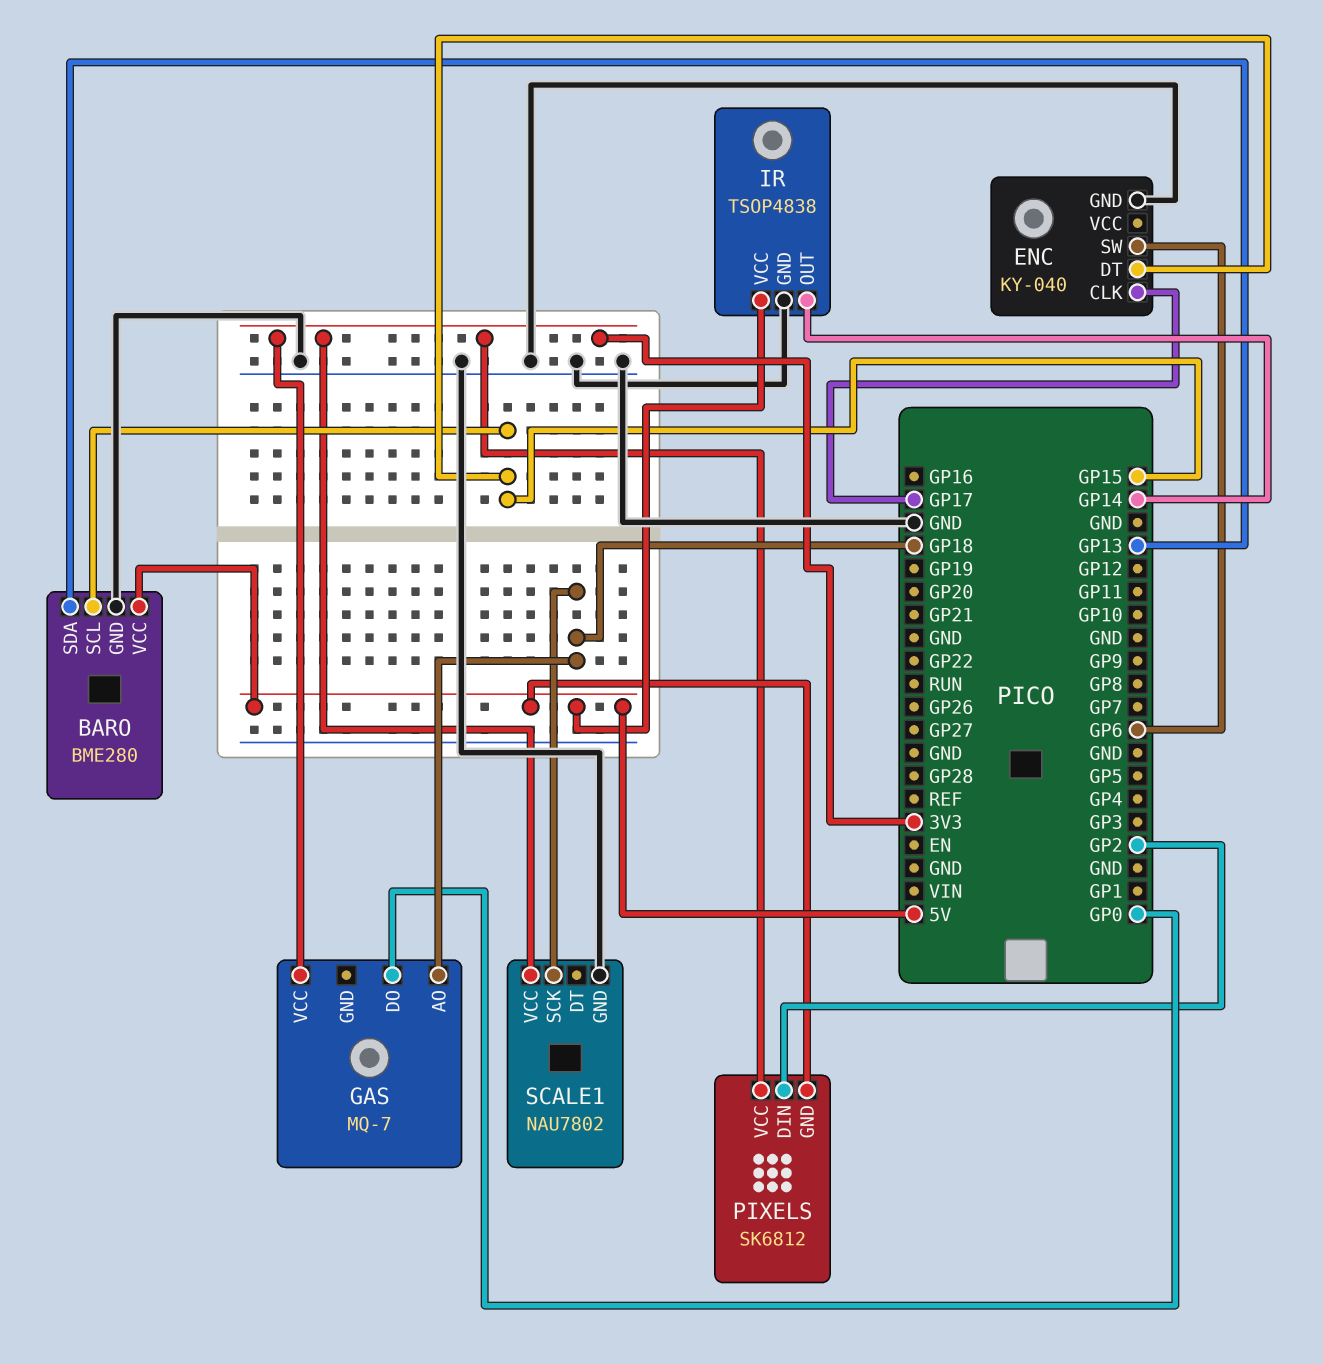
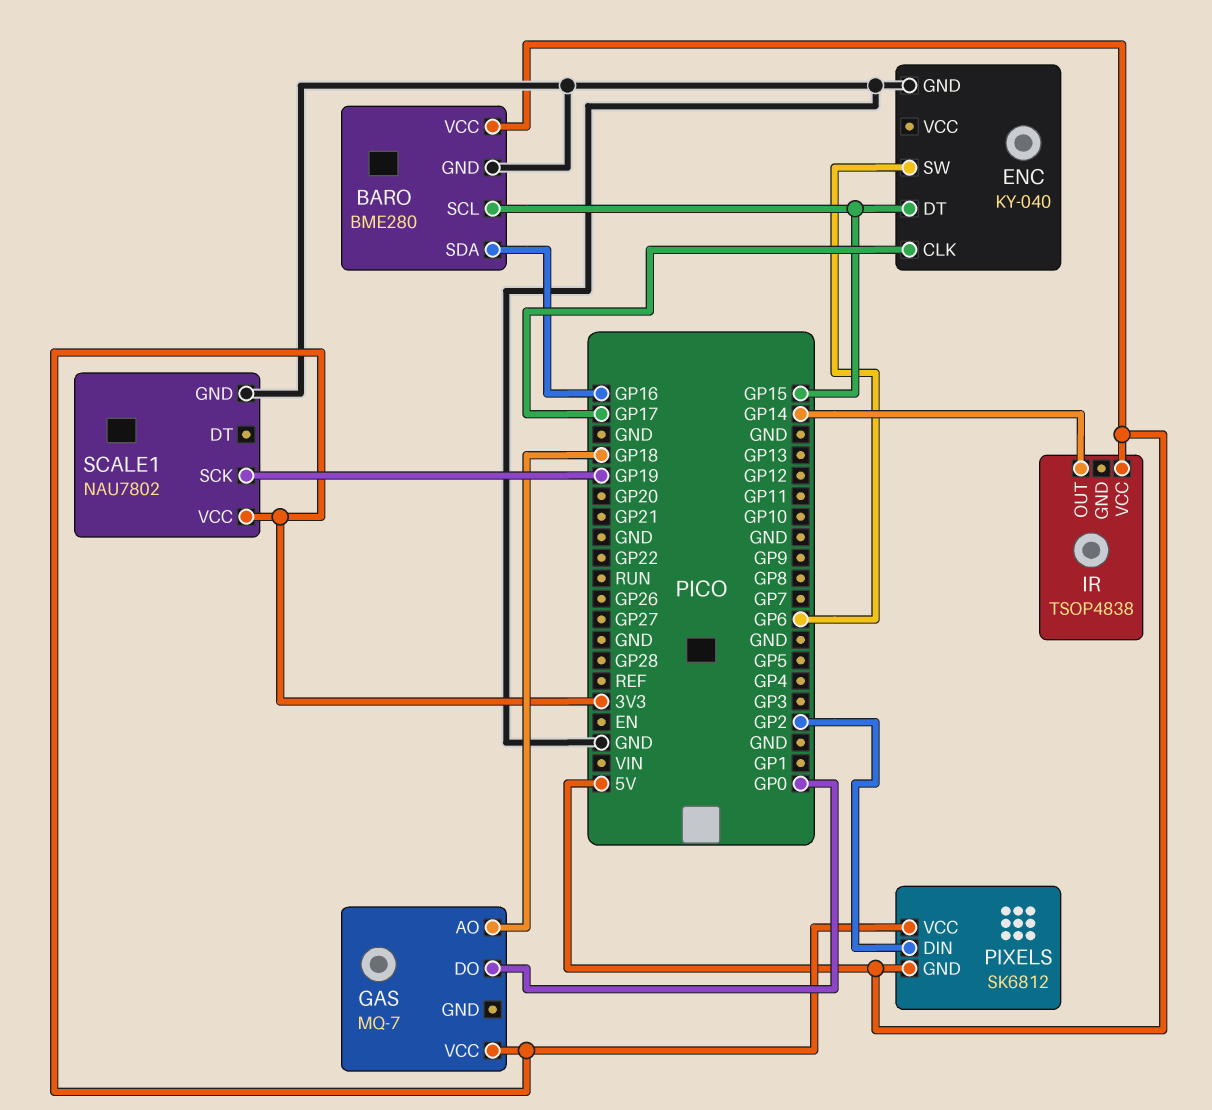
BARO pin SDA: GP13 -> GP16
IR pin GND: GND -> none
SCALE1 pin SCK: GP18 -> GP19

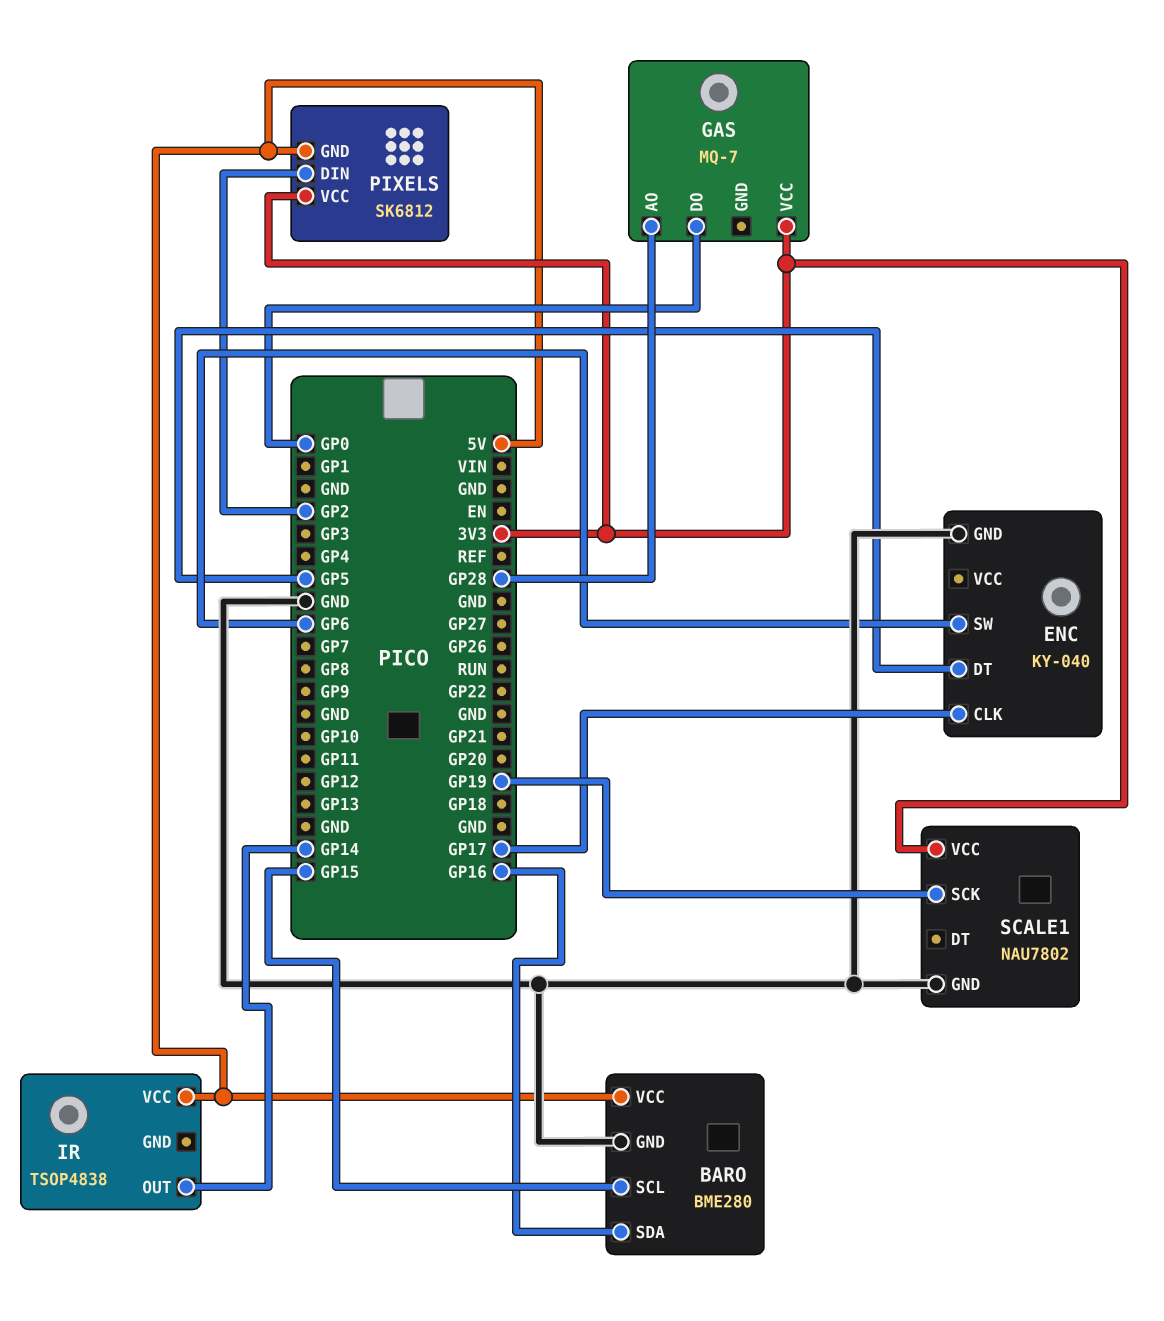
ENC pin DT: GP15 -> GP5
GAS pin AO: GP18 -> GP28

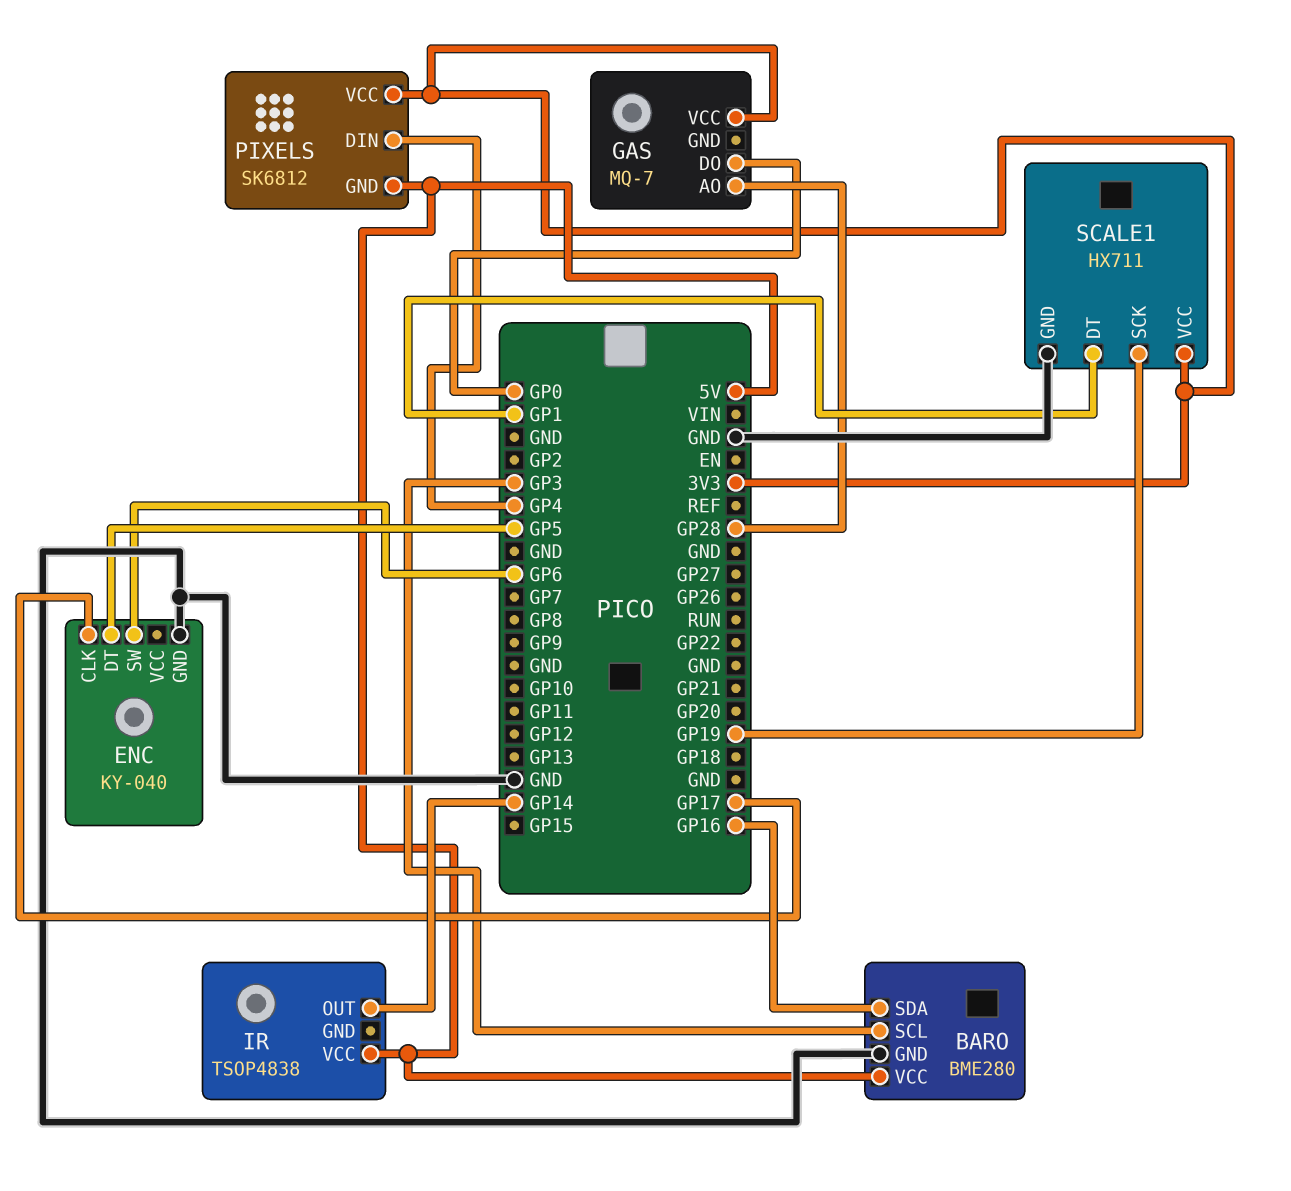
BARO pin SCL: GP15 -> GP3
PIXELS pin DIN: GP2 -> GP4
SCALE1: NAU7802 -> HX711
SCALE1 pin DT: none -> GP1

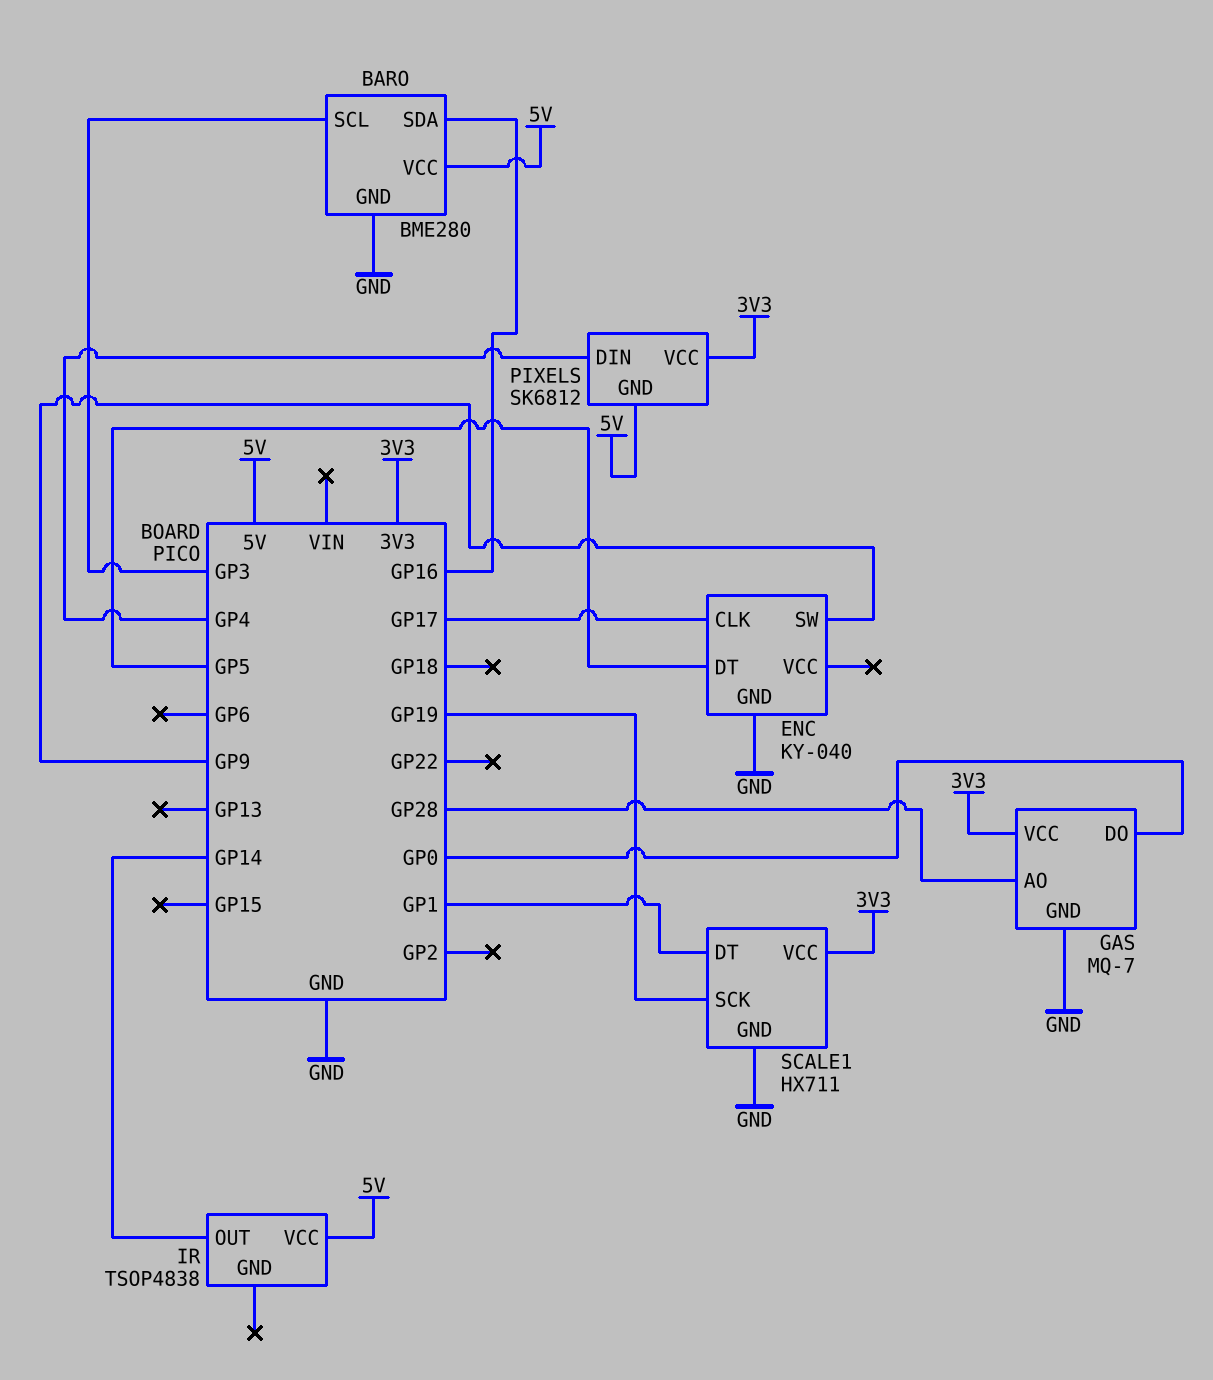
ENC pin SW: GP6 -> GP9
GAS pin GND: none -> GND

